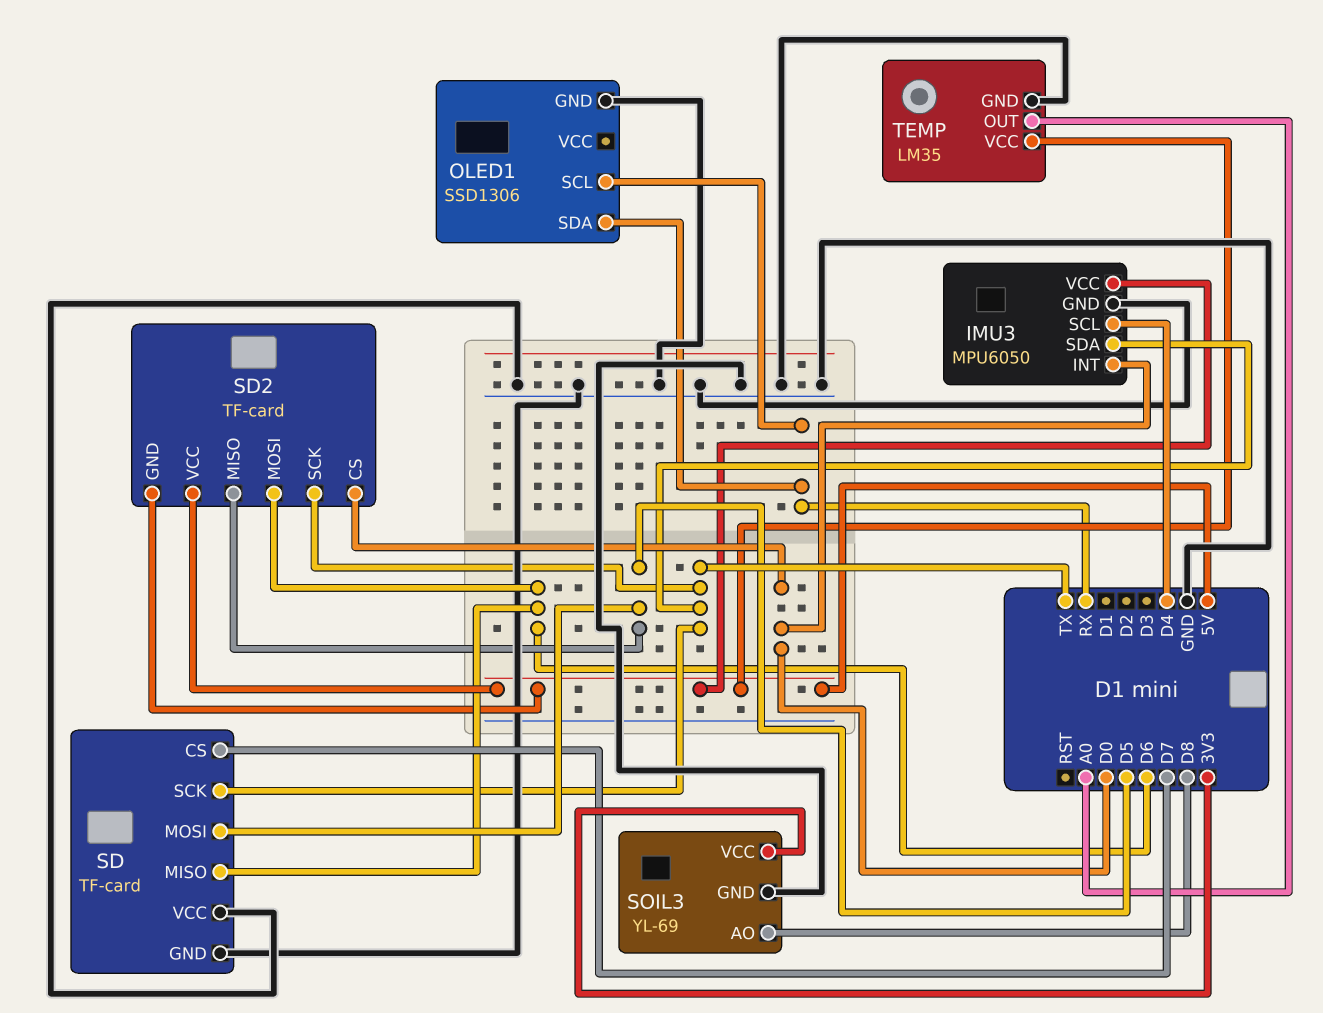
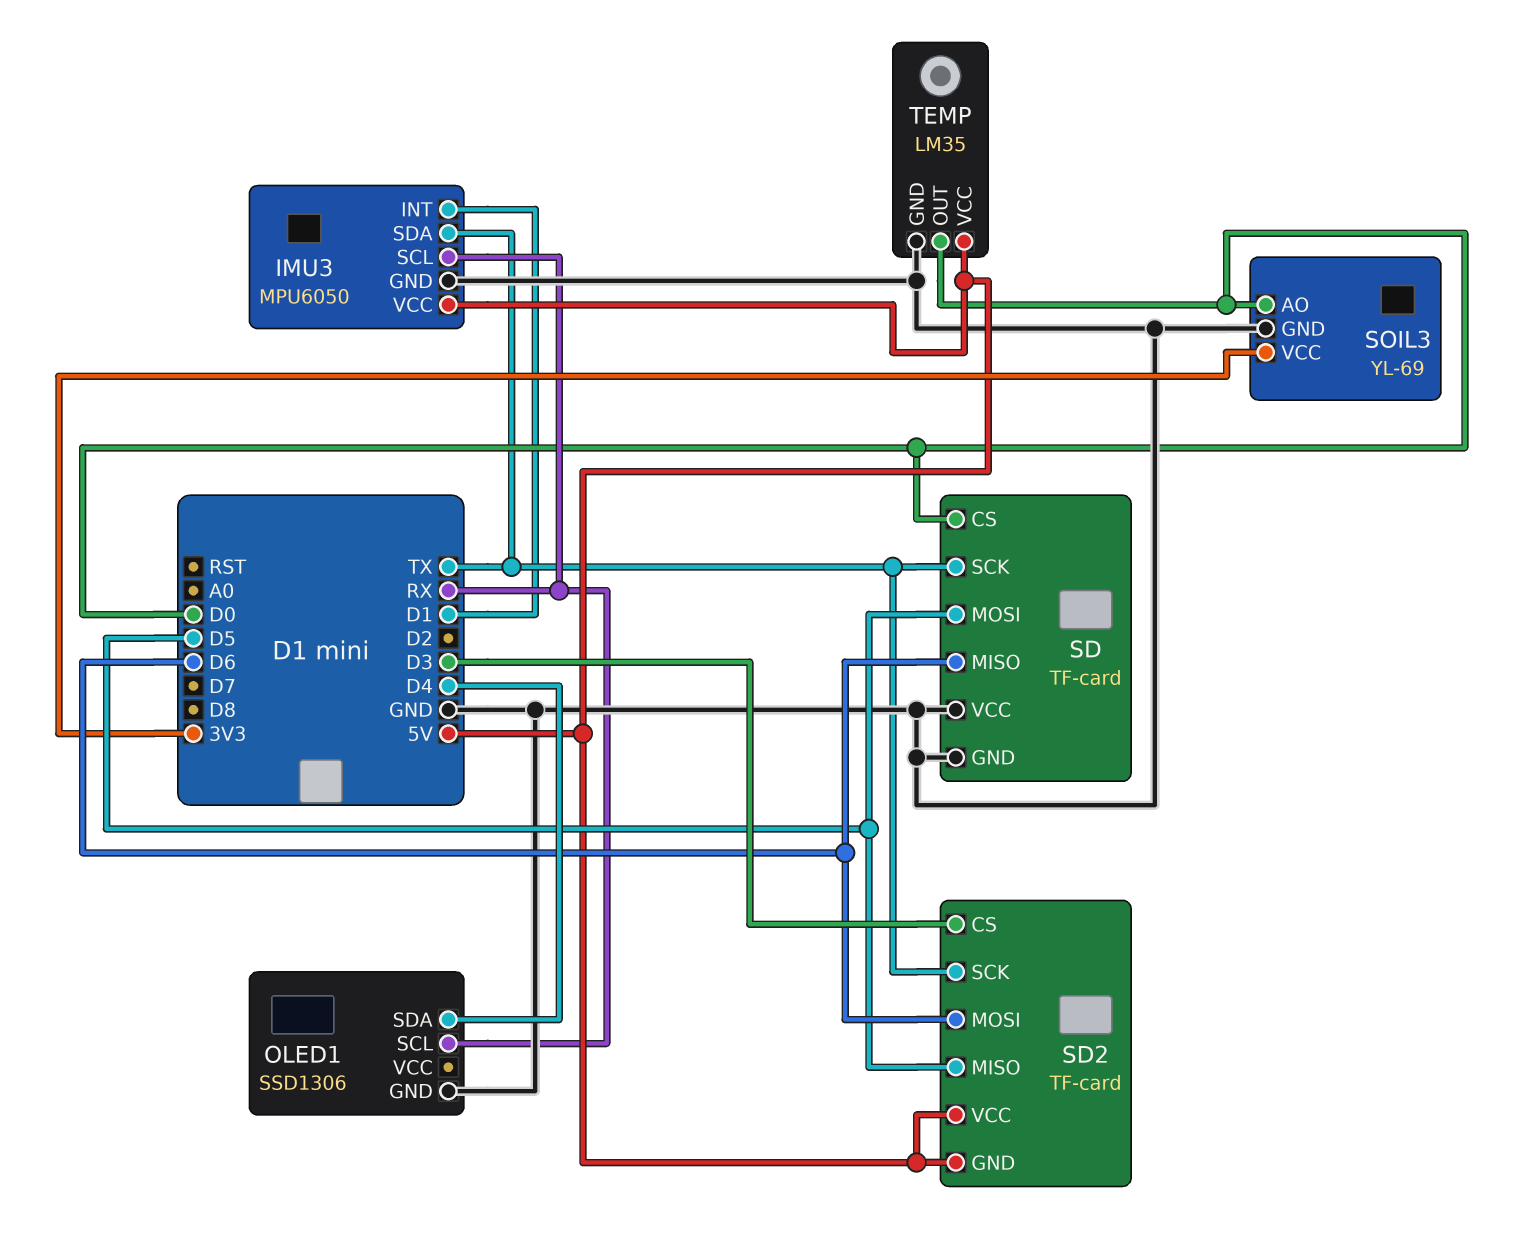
IMU3 pin INT: D0 -> D1
IMU3 pin SCL: D4 -> RX
OLED1 pin SDA: RX -> D4
SD pin CS: D7 -> D0
SD2 pin CS: D0 -> D3
SOIL3 pin AO: D8 -> D0
TEMP pin OUT: A0 -> D0

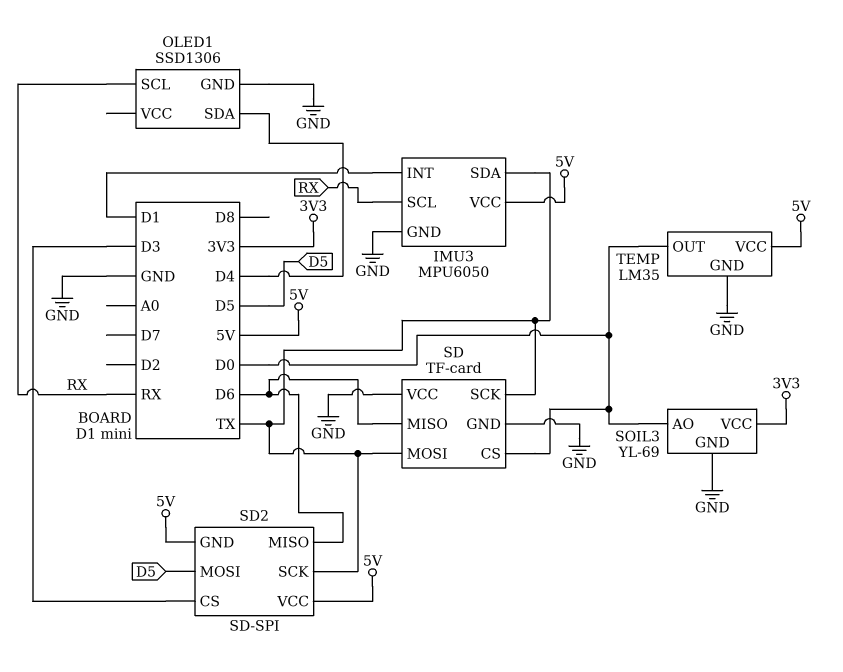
SD pin MOSI: D5 -> TX
SD2: TF-card -> SD-SPI
SD2 pin MISO: D5 -> D6
SD2 pin MOSI: D6 -> D5

